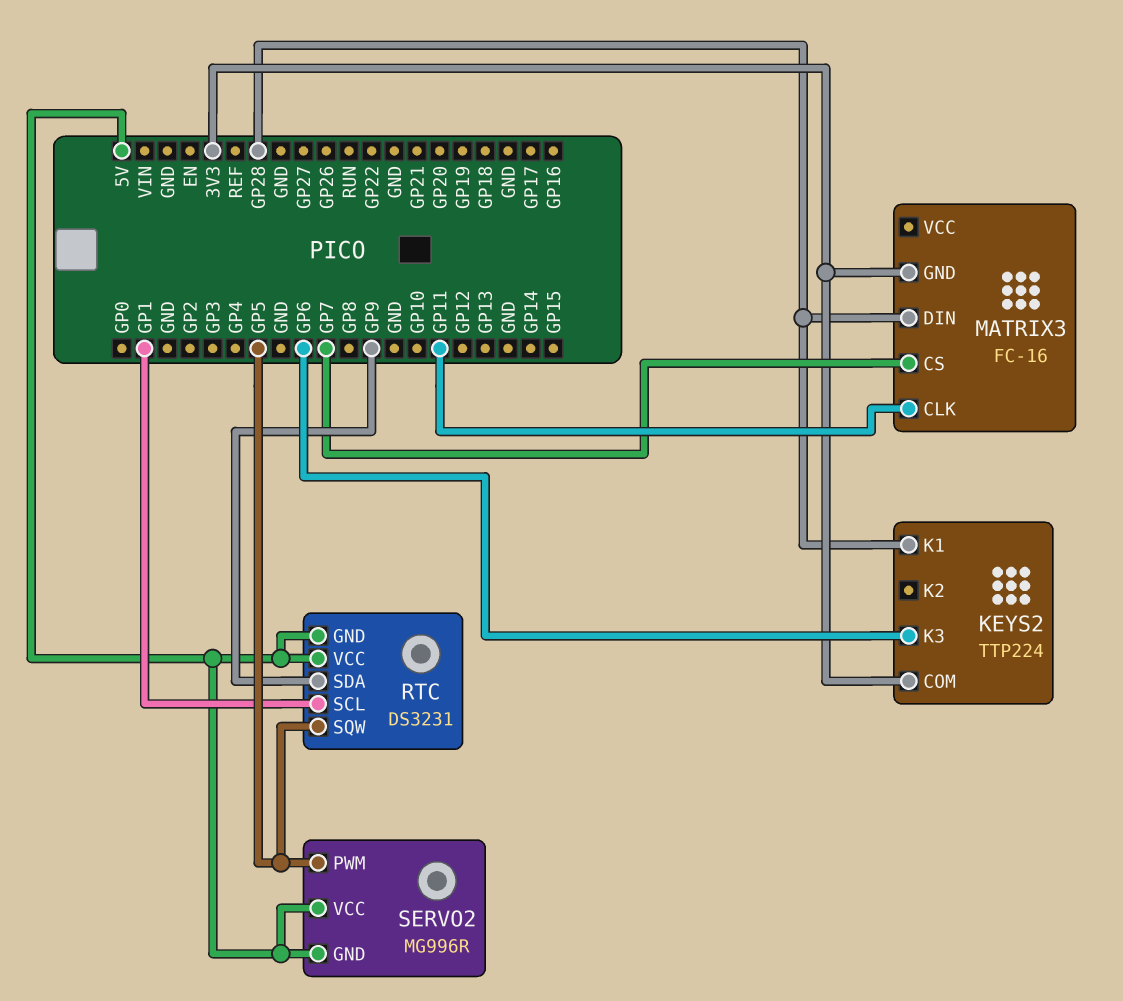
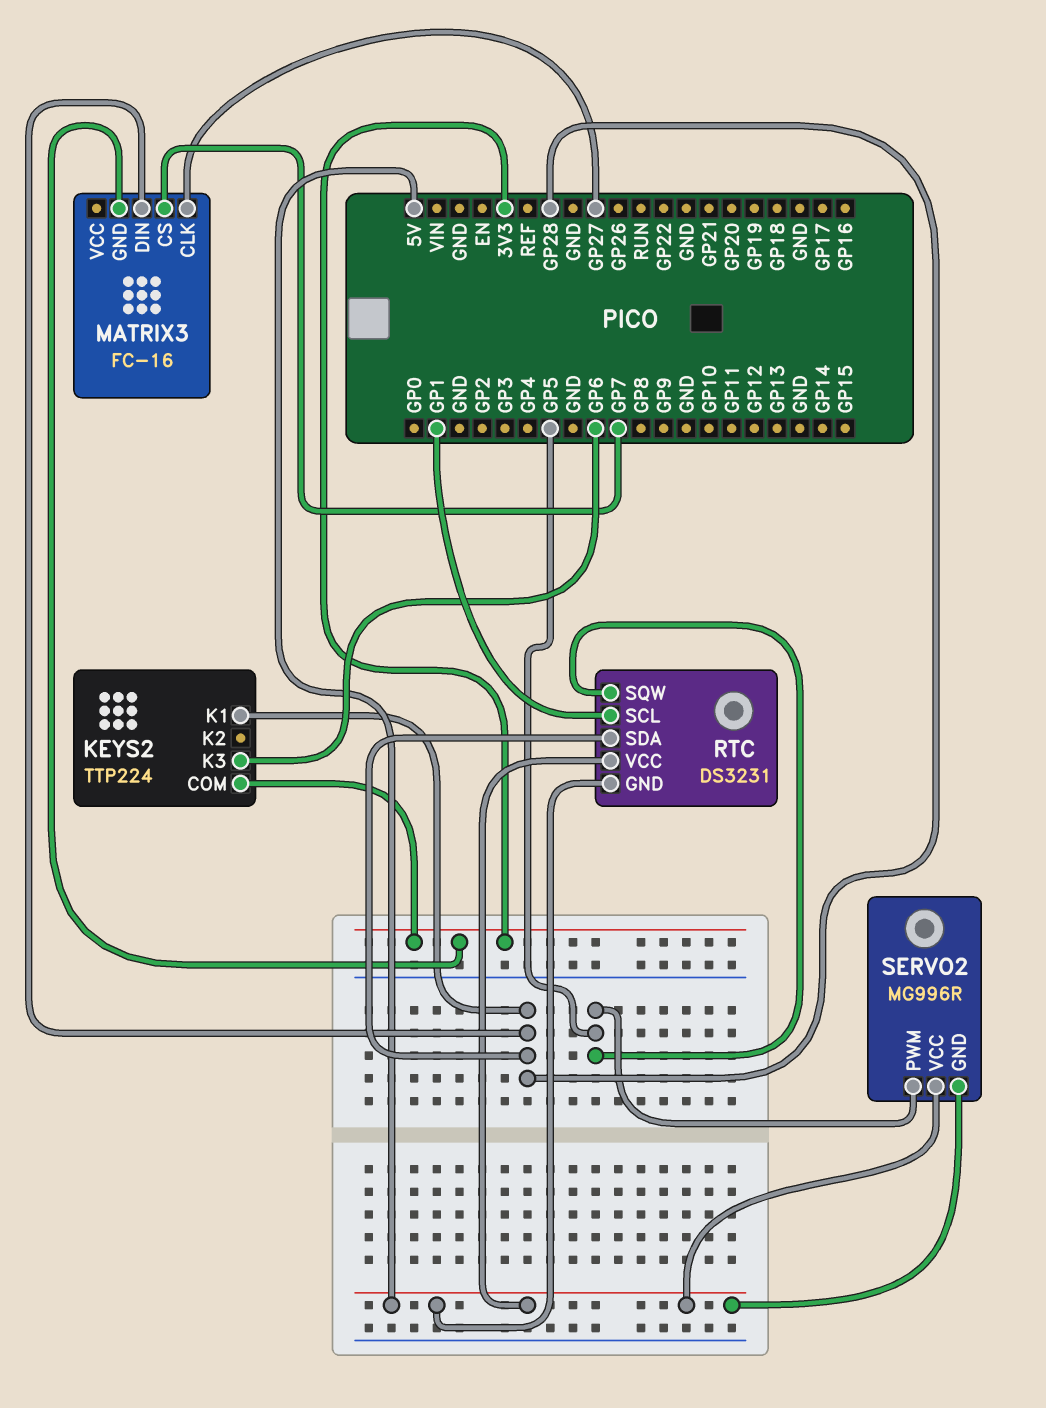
MATRIX3 pin CLK: GP11 -> GP27
RTC pin SDA: GP9 -> GP28

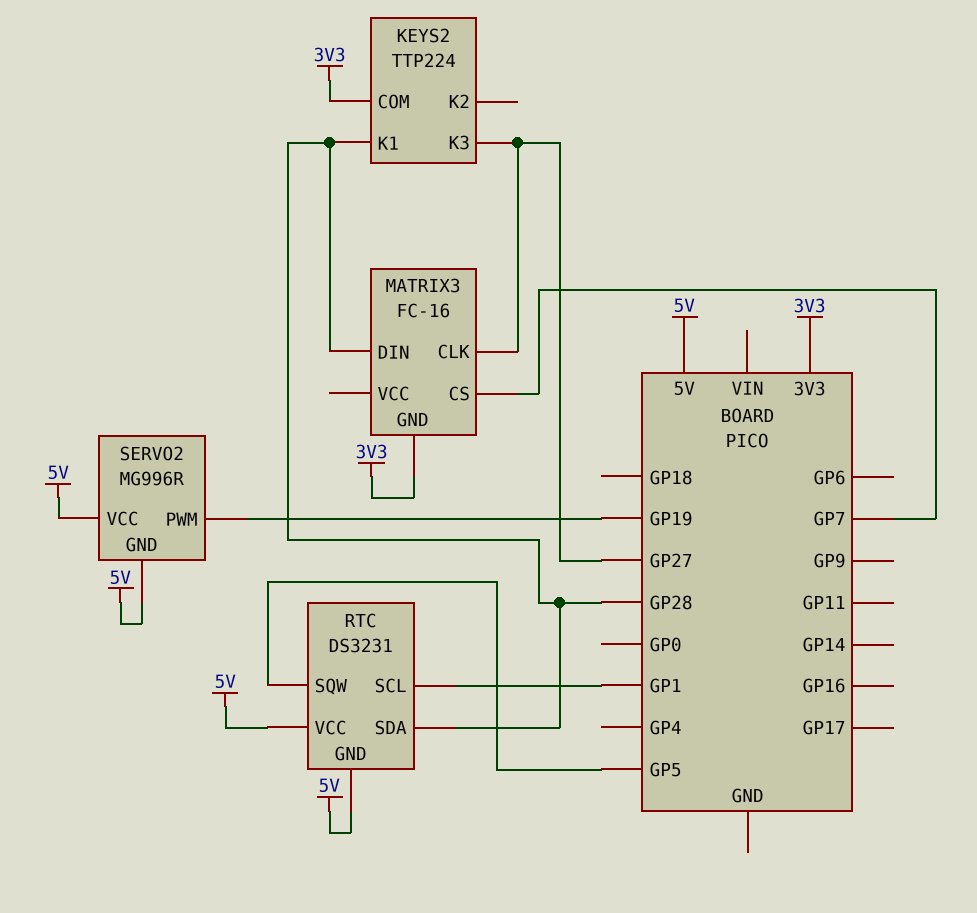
KEYS2 pin K3: GP6 -> GP27
SERVO2 pin PWM: GP5 -> GP19

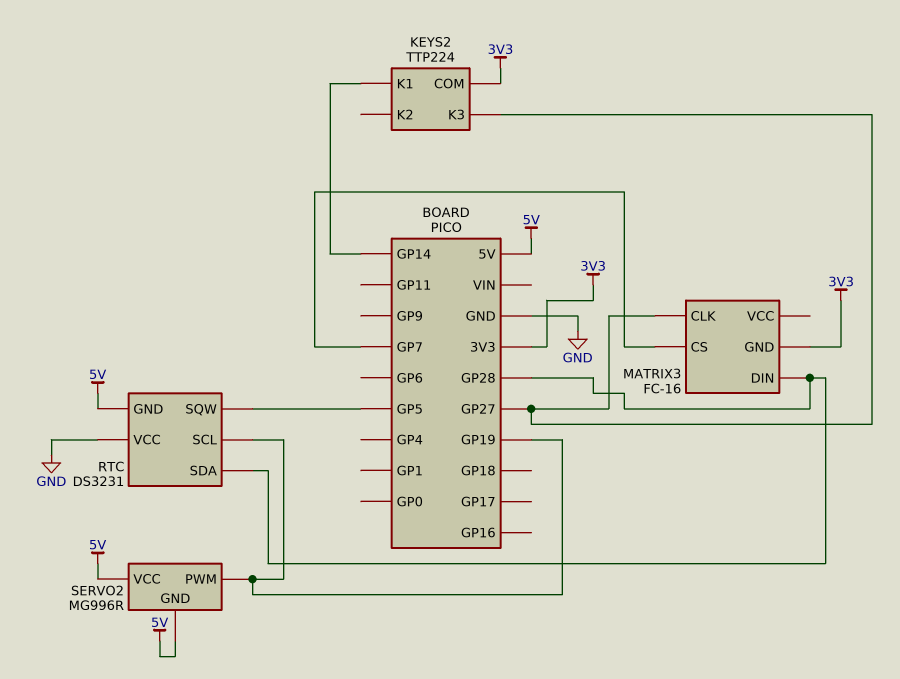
KEYS2 pin K1: GP28 -> GP14
RTC pin SCL: GP1 -> GP19
RTC pin VCC: 5V -> GND

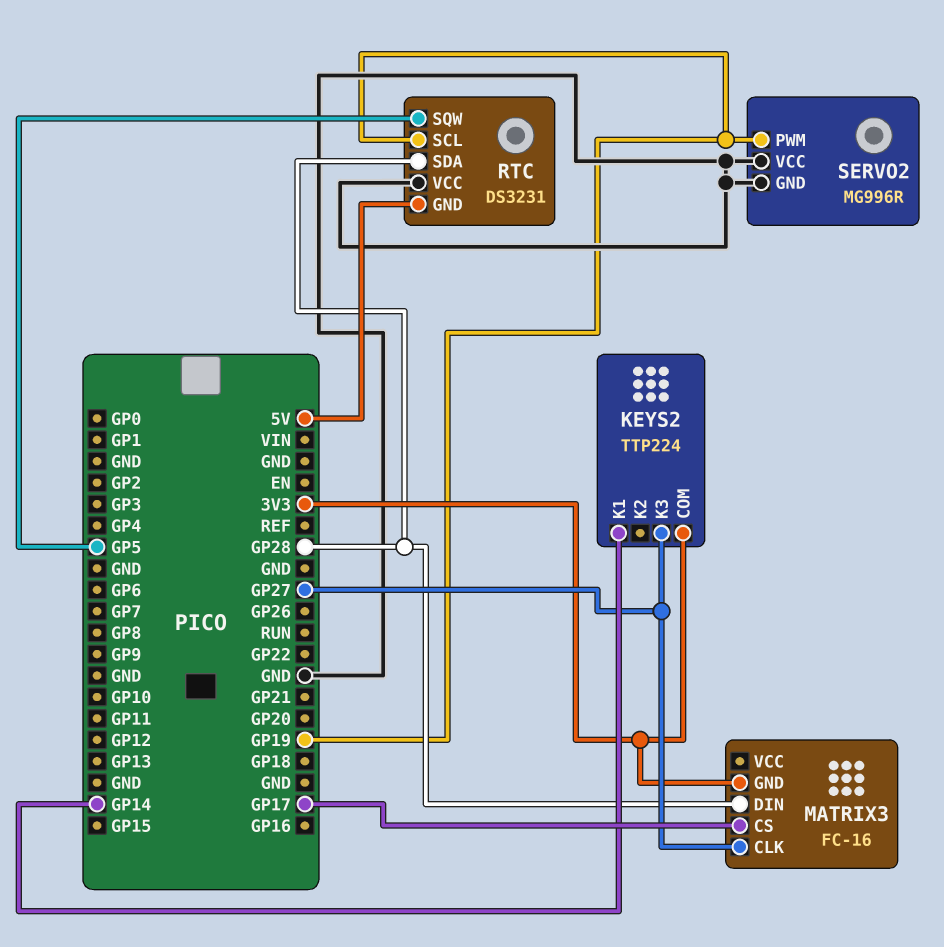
MATRIX3 pin CS: GP7 -> GP17
SERVO2 pin GND: 5V -> GND
SERVO2 pin VCC: 5V -> GND

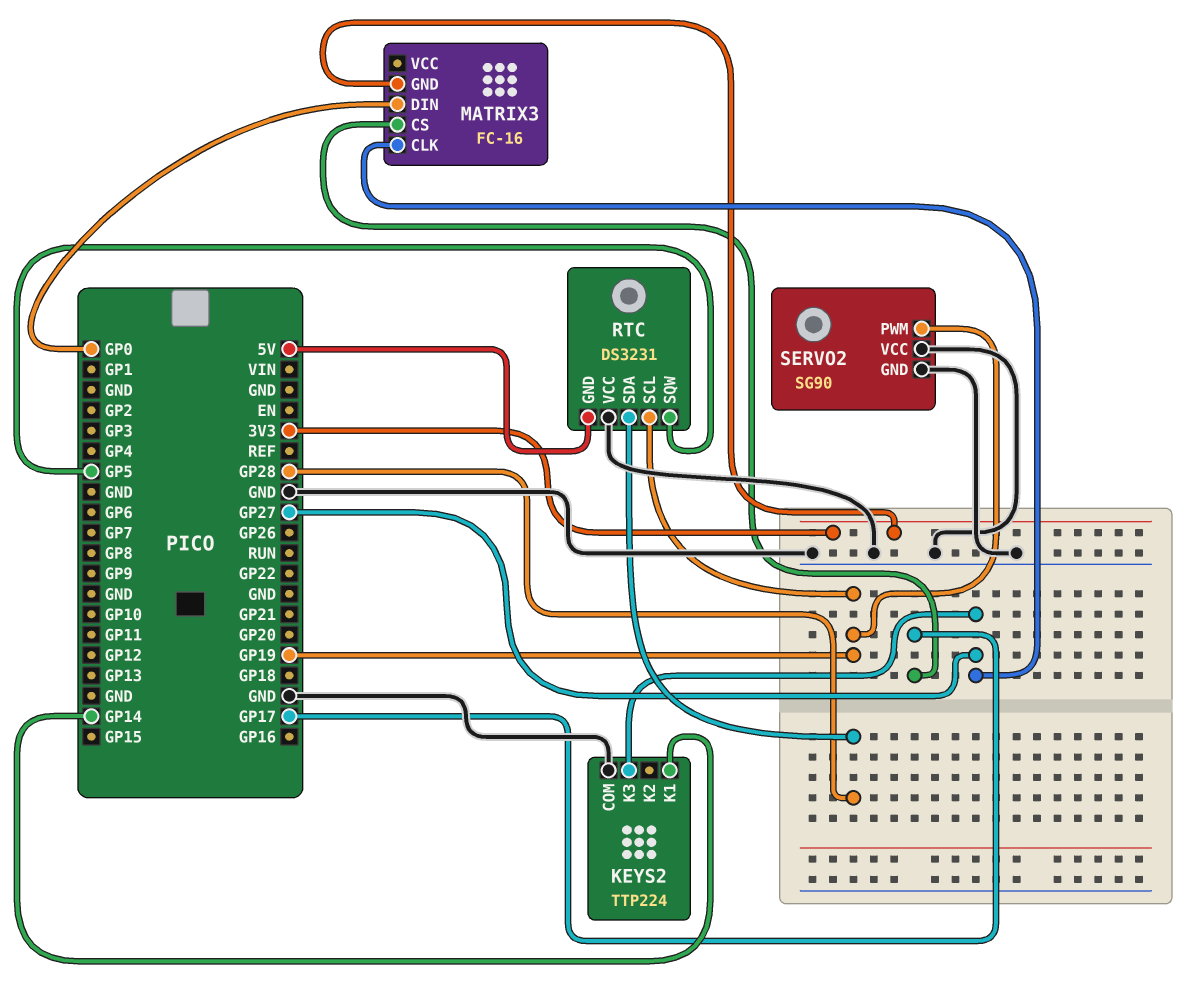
KEYS2 pin COM: 3V3 -> GND
MATRIX3 pin DIN: GP28 -> GP0
SERVO2: MG996R -> SG90

